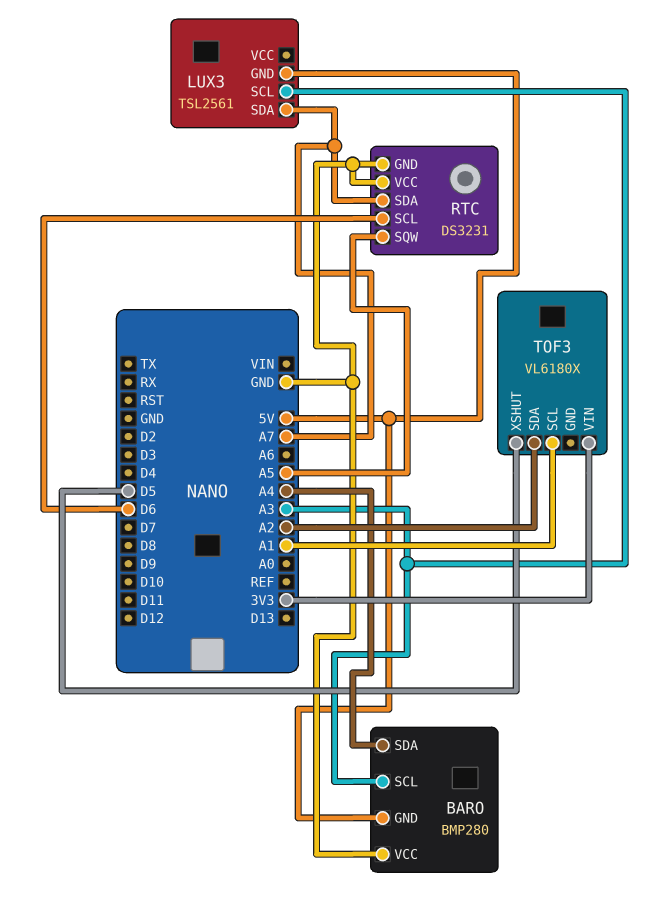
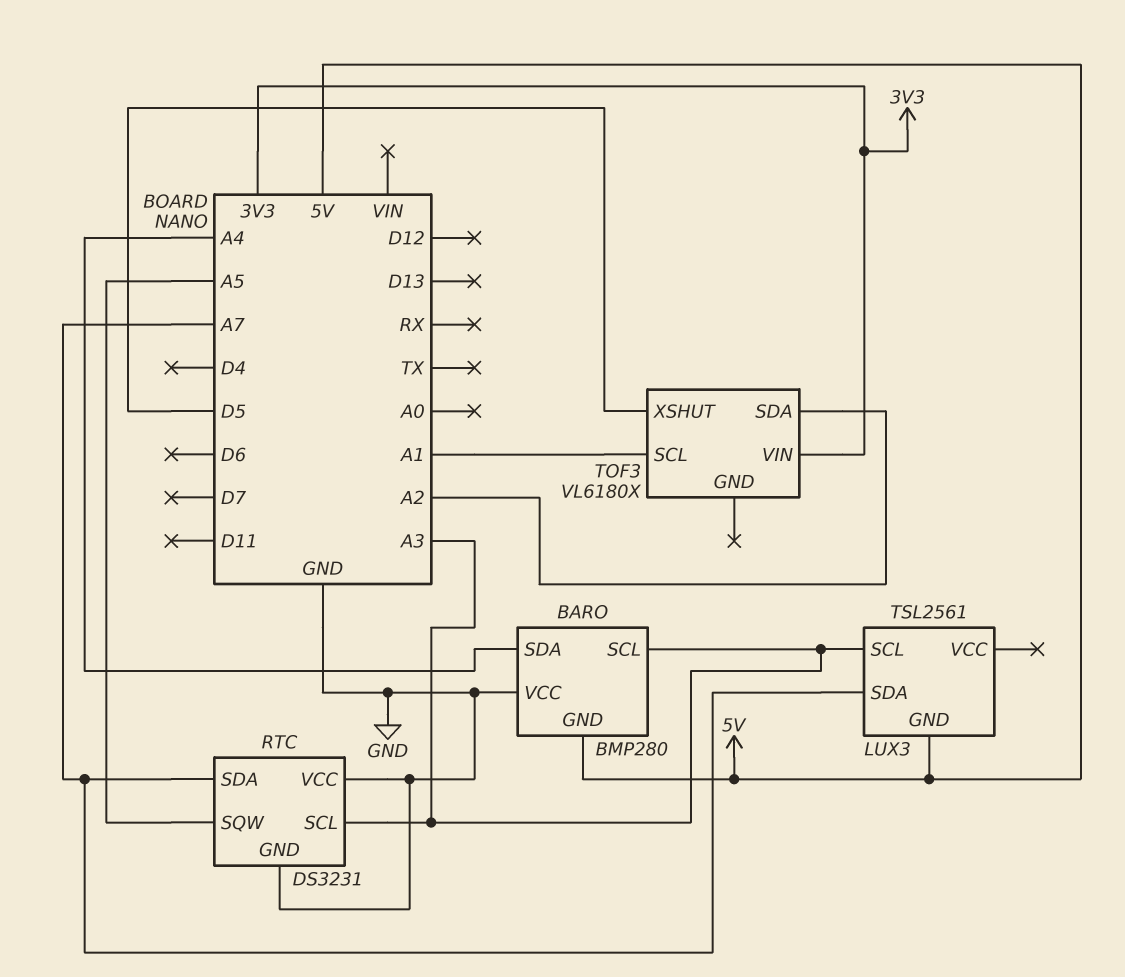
RTC pin SCL: D6 -> A3

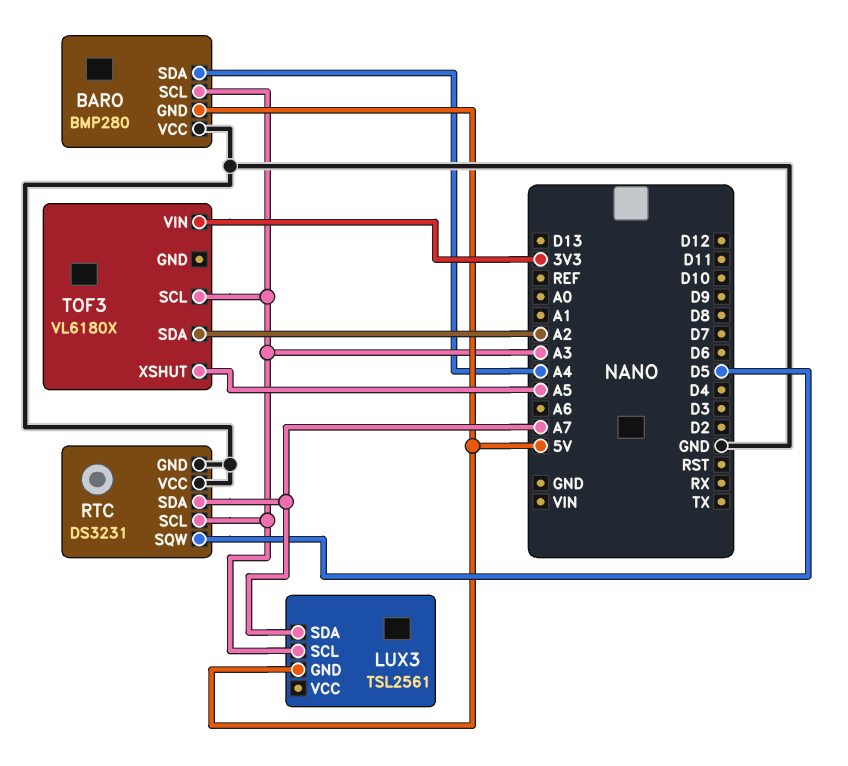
RTC pin SQW: A5 -> D5
TOF3 pin SCL: A1 -> A3
TOF3 pin XSHUT: D5 -> A5

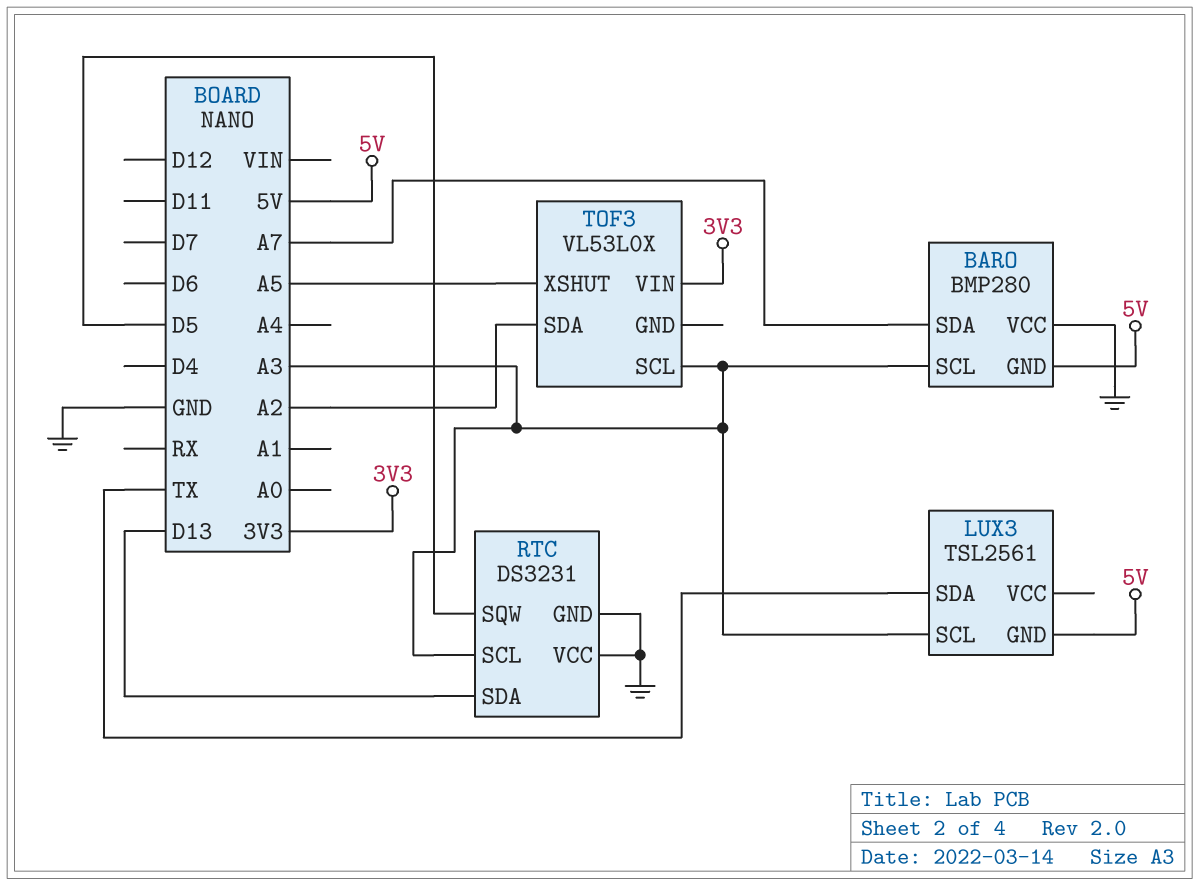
BARO pin SDA: A4 -> A7
LUX3 pin SDA: A7 -> TX
RTC pin SDA: A7 -> D13
TOF3: VL6180X -> VL53L0X

